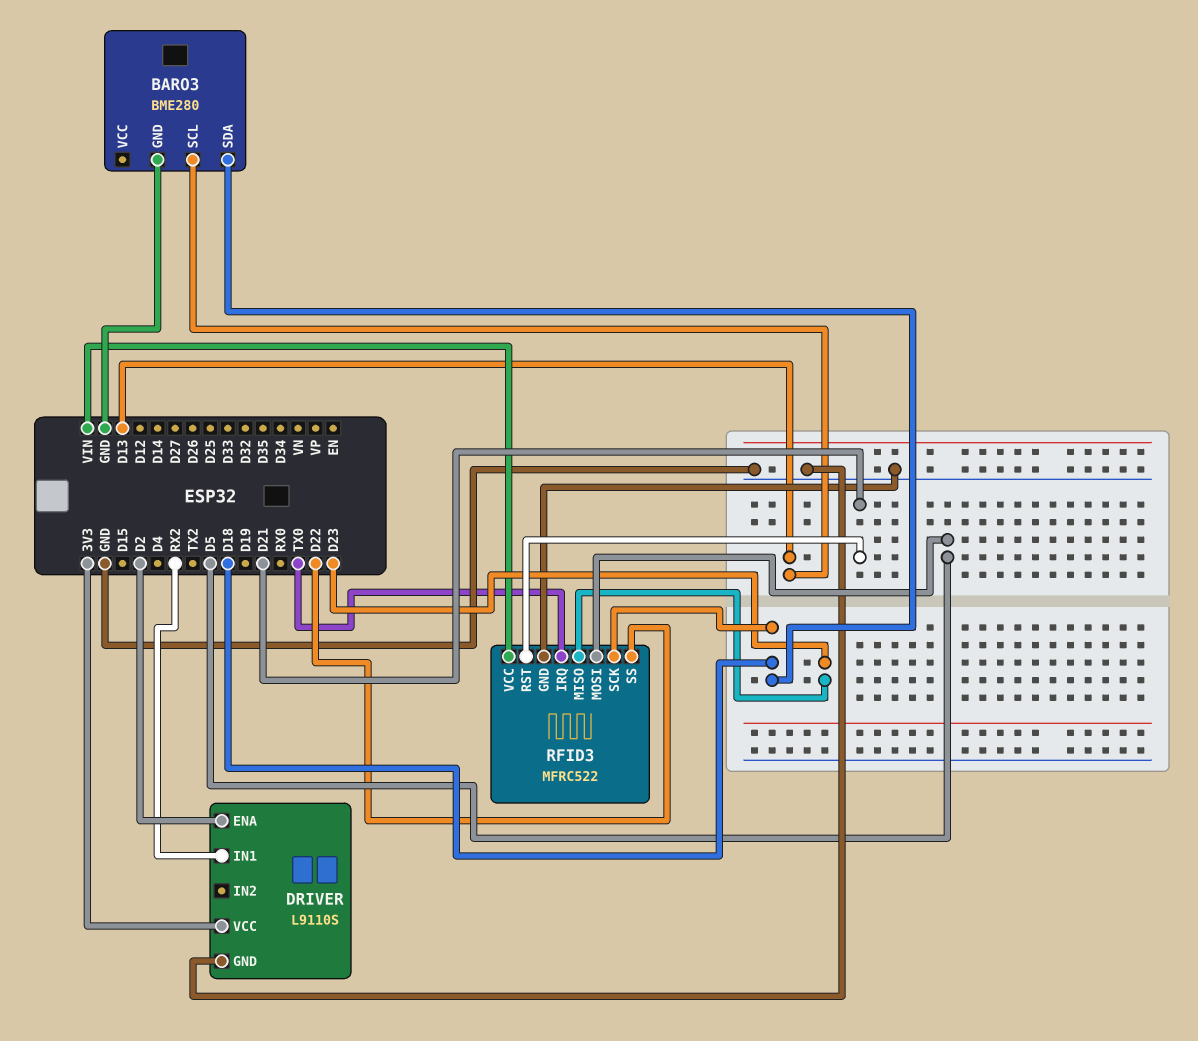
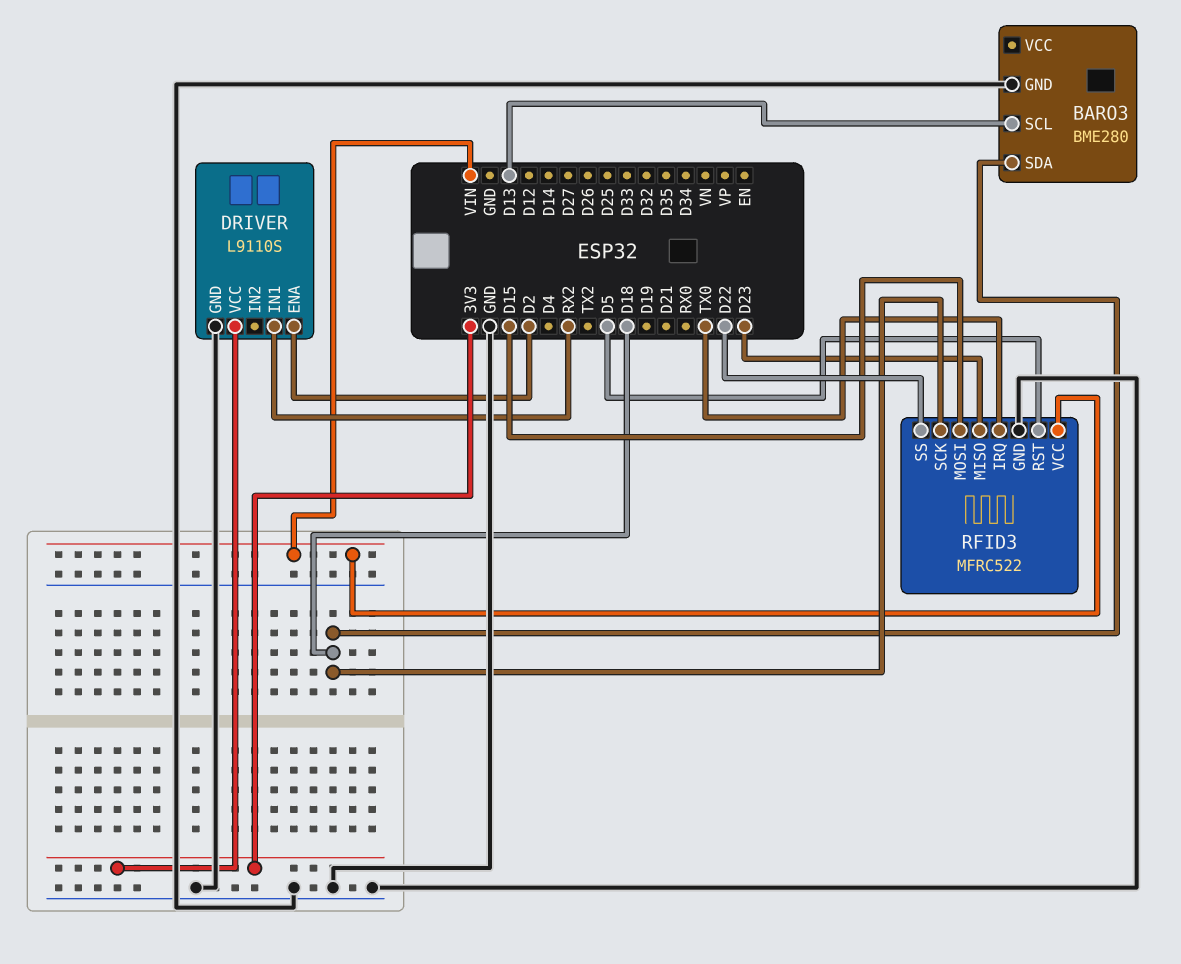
RFID3 pin MOSI: D5 -> D15
RFID3 pin RST: D21 -> D5

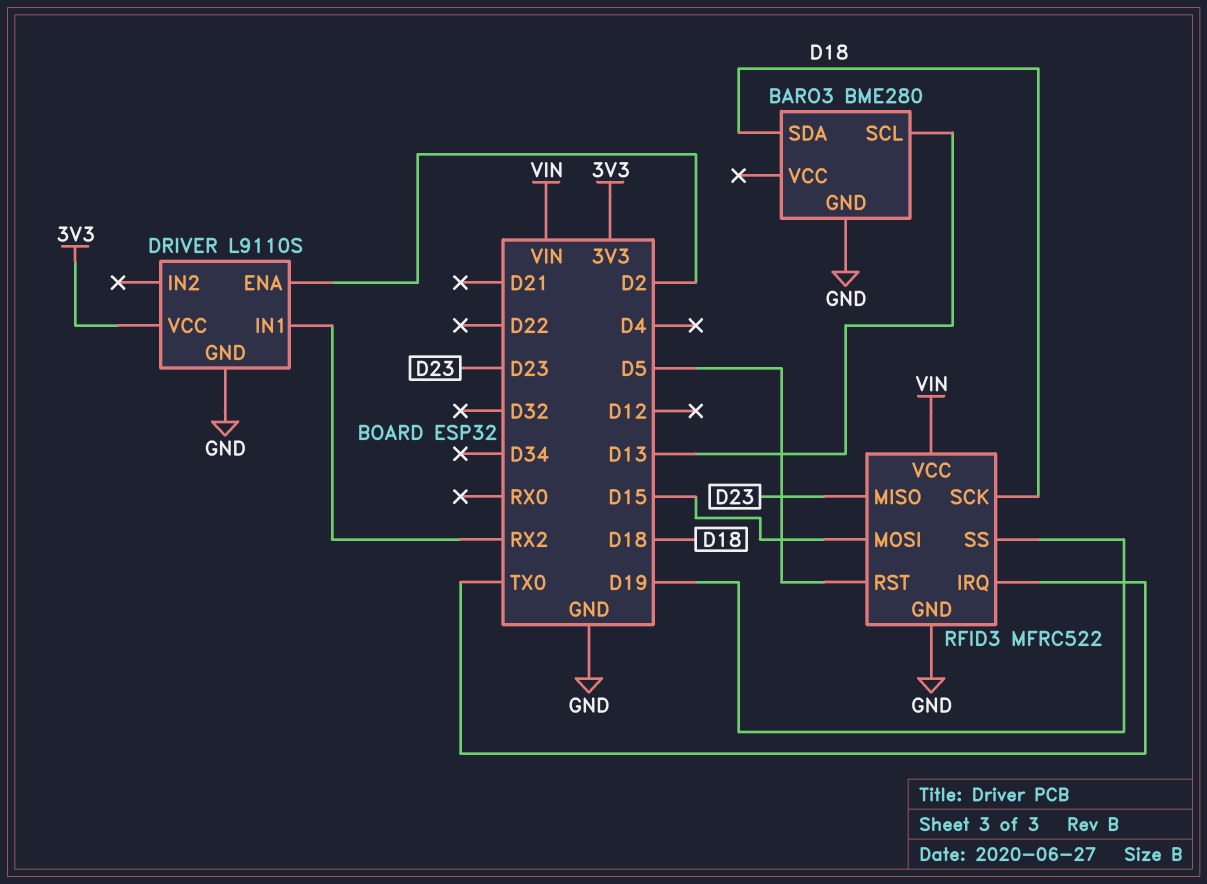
RFID3 pin SS: D22 -> D19

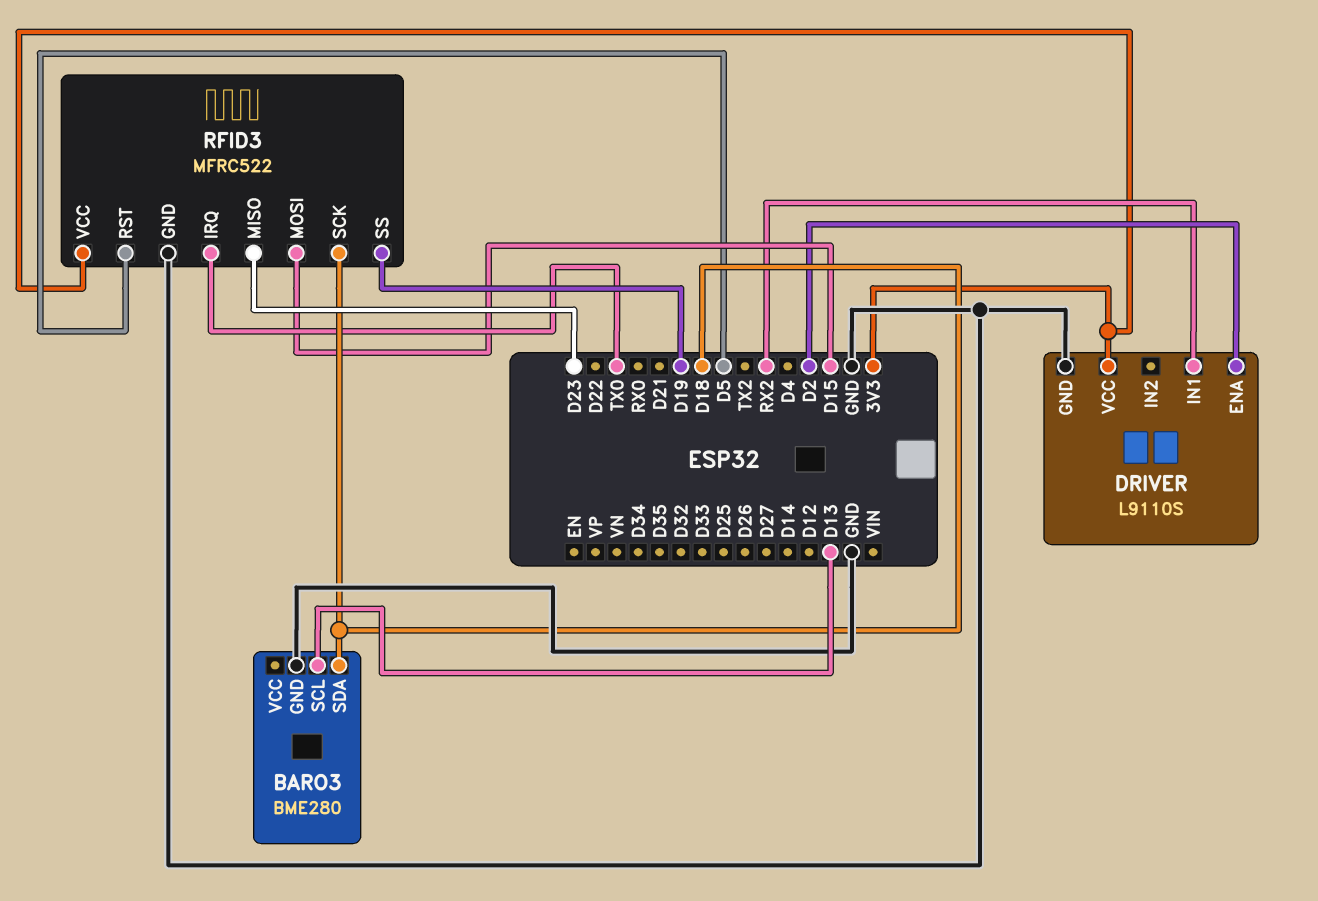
RFID3 pin VCC: VIN -> 3V3

